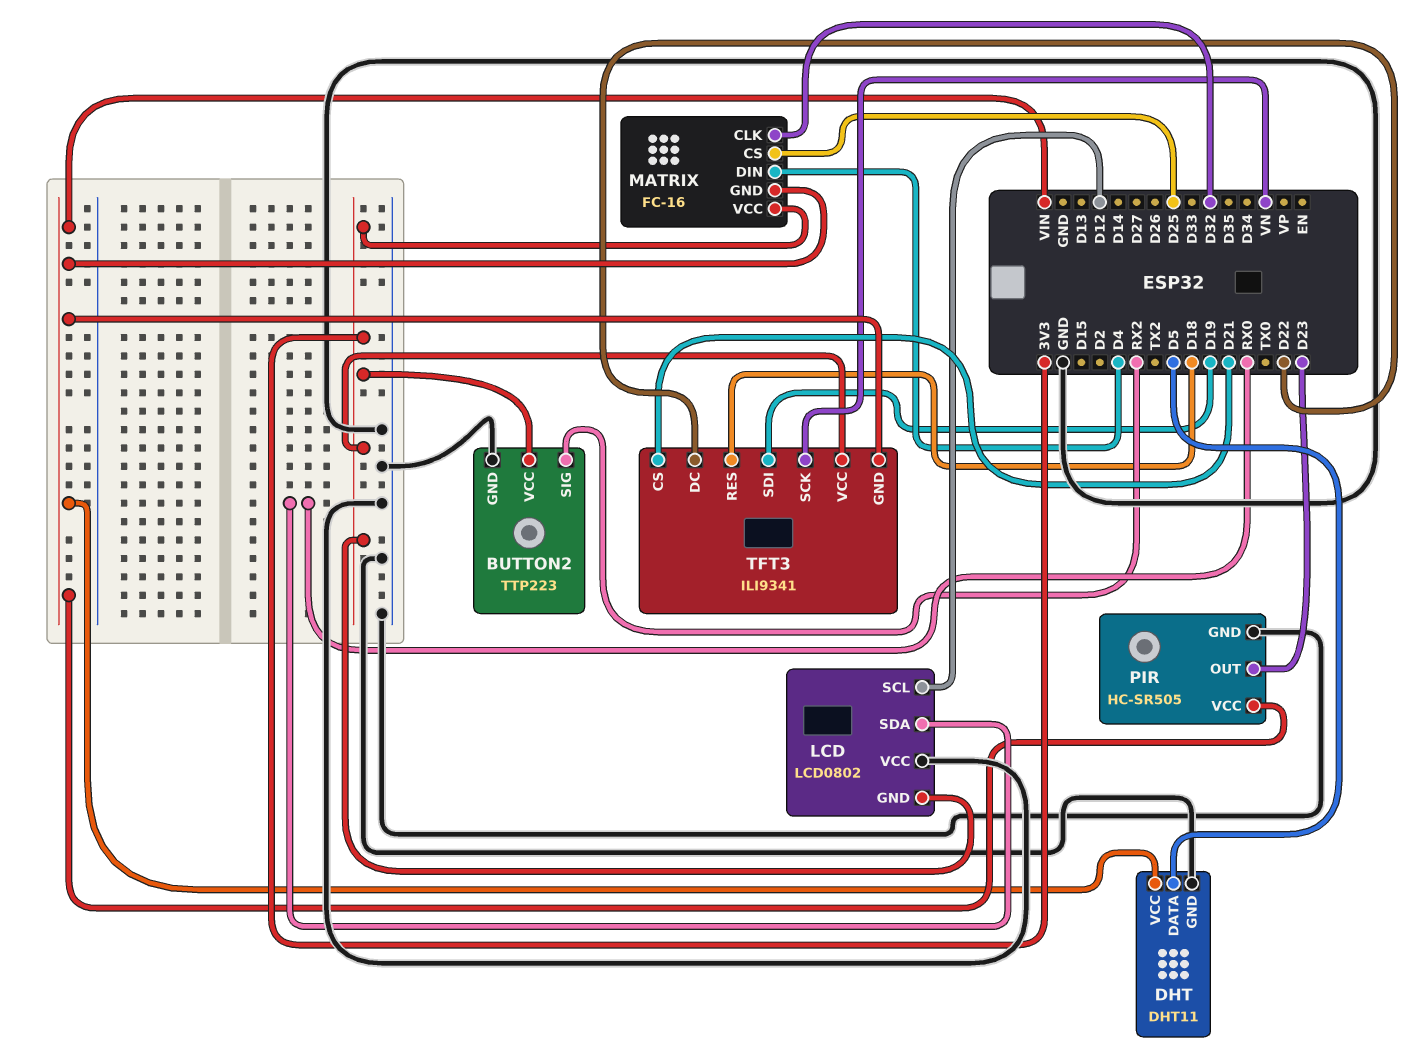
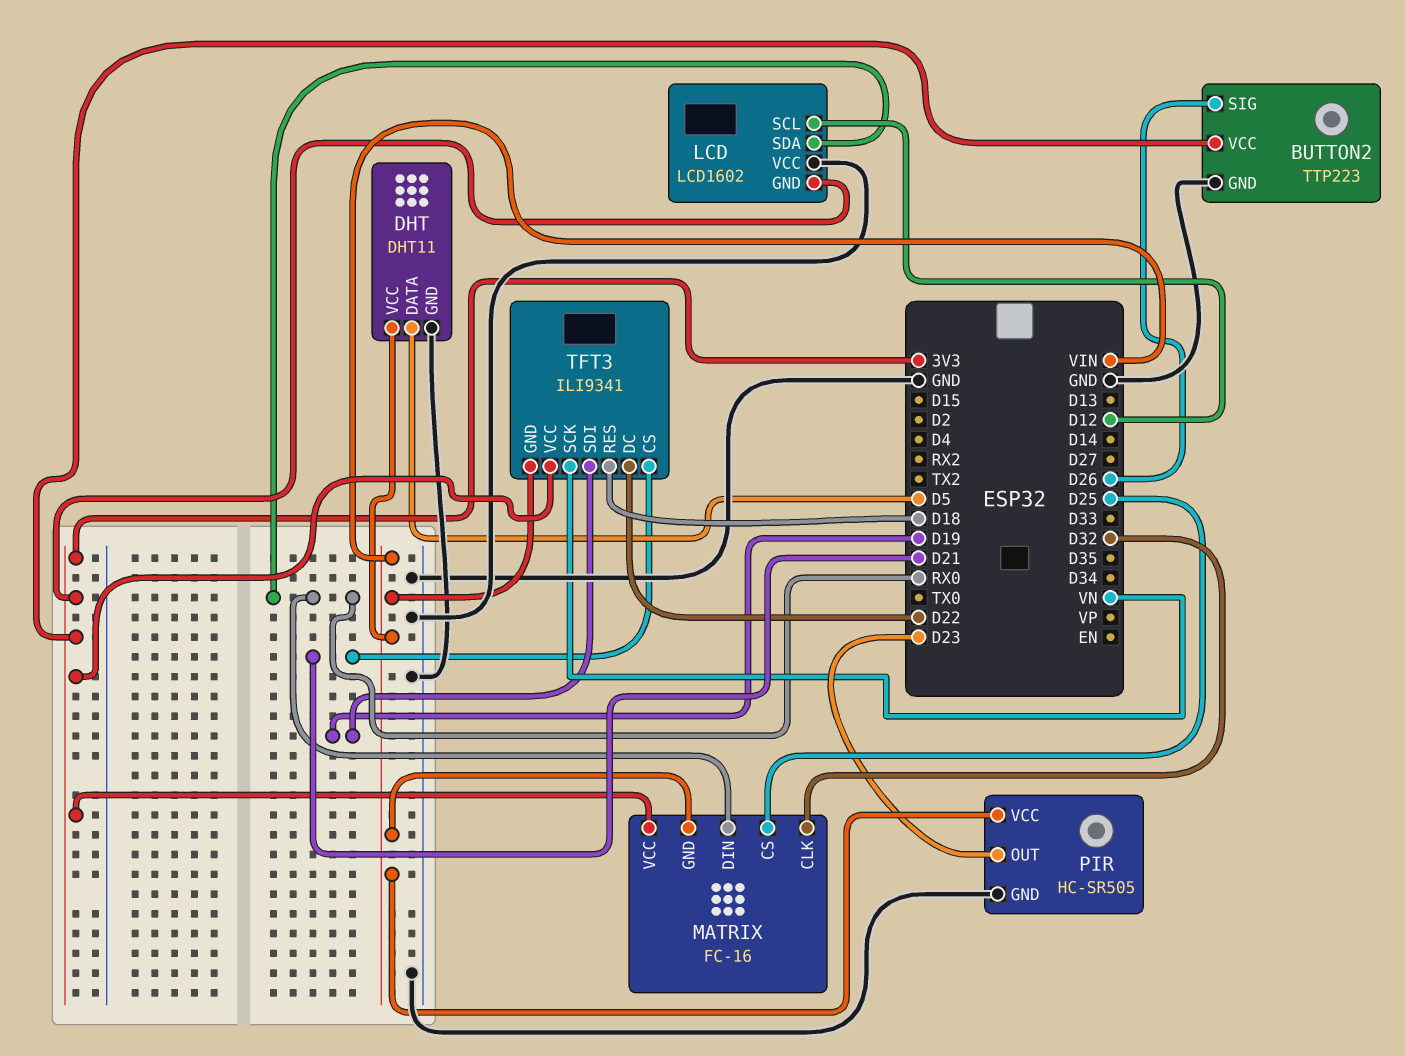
BUTTON2 pin SIG: RX2 -> D26
LCD: LCD0802 -> LCD1602
MATRIX pin DIN: D4 -> RX0

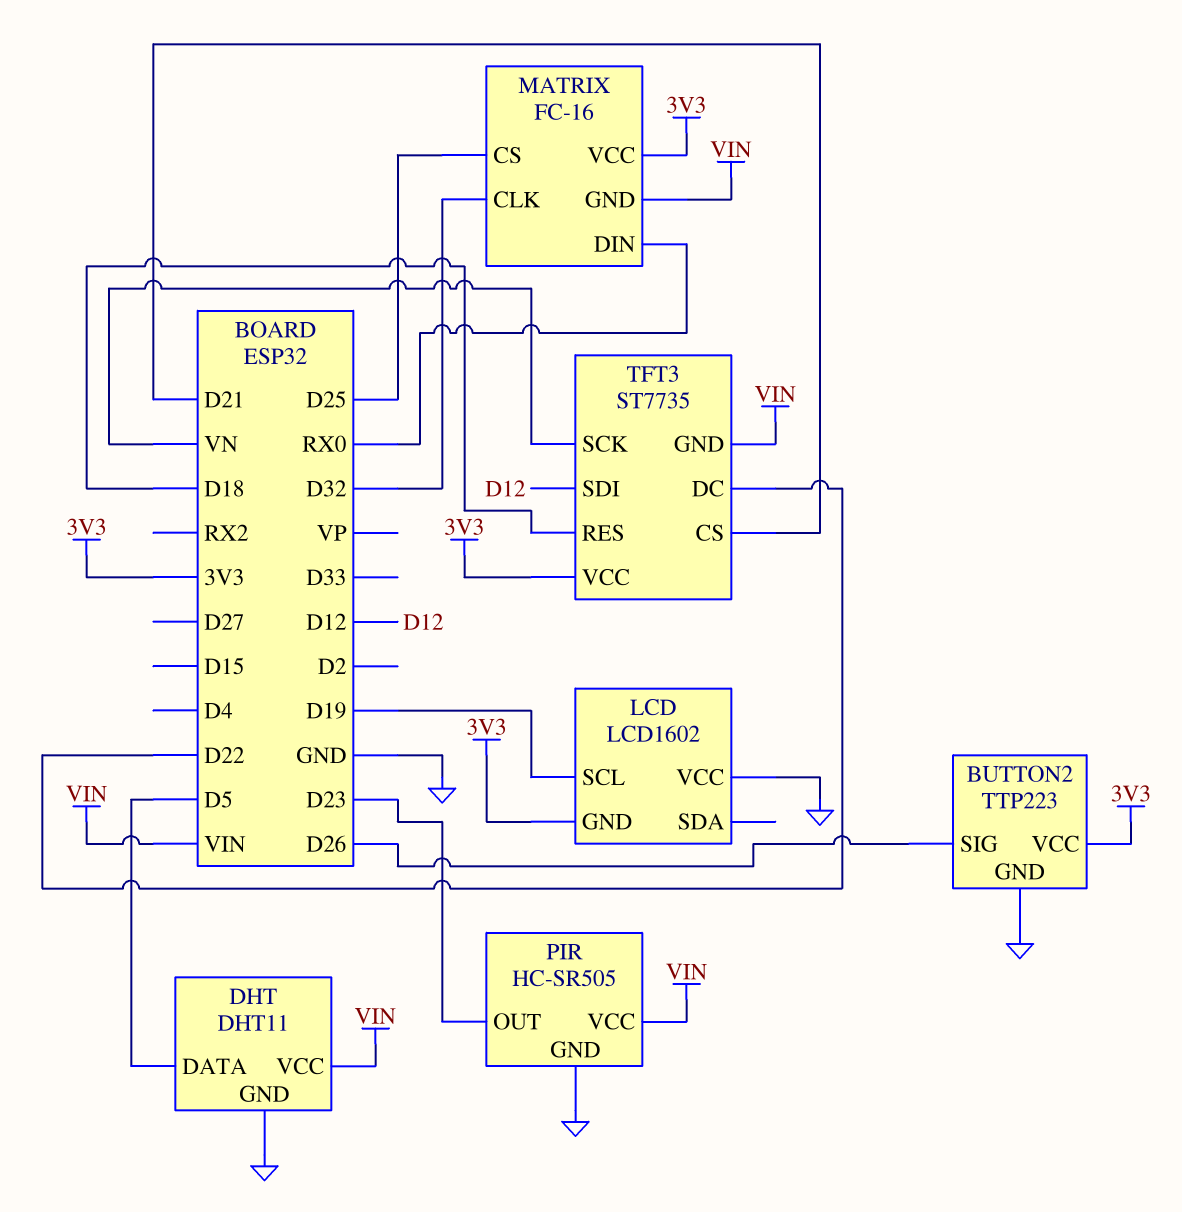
LCD pin SCL: D12 -> D19
LCD pin SDA: RX0 -> none
TFT3: ILI9341 -> ST7735
TFT3 pin SDI: D19 -> D12

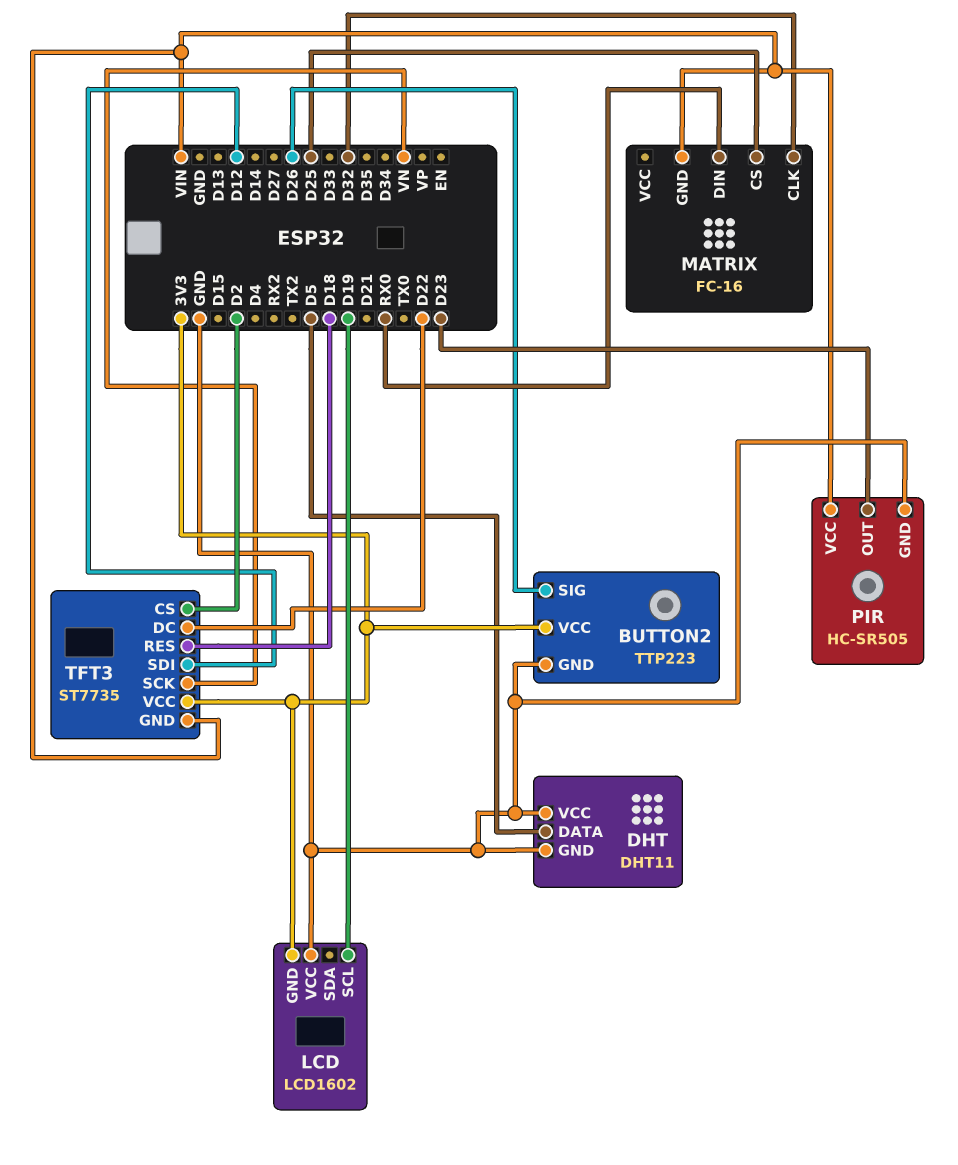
DHT pin VCC: VIN -> GND
MATRIX pin VCC: 3V3 -> none
TFT3 pin CS: D21 -> D2

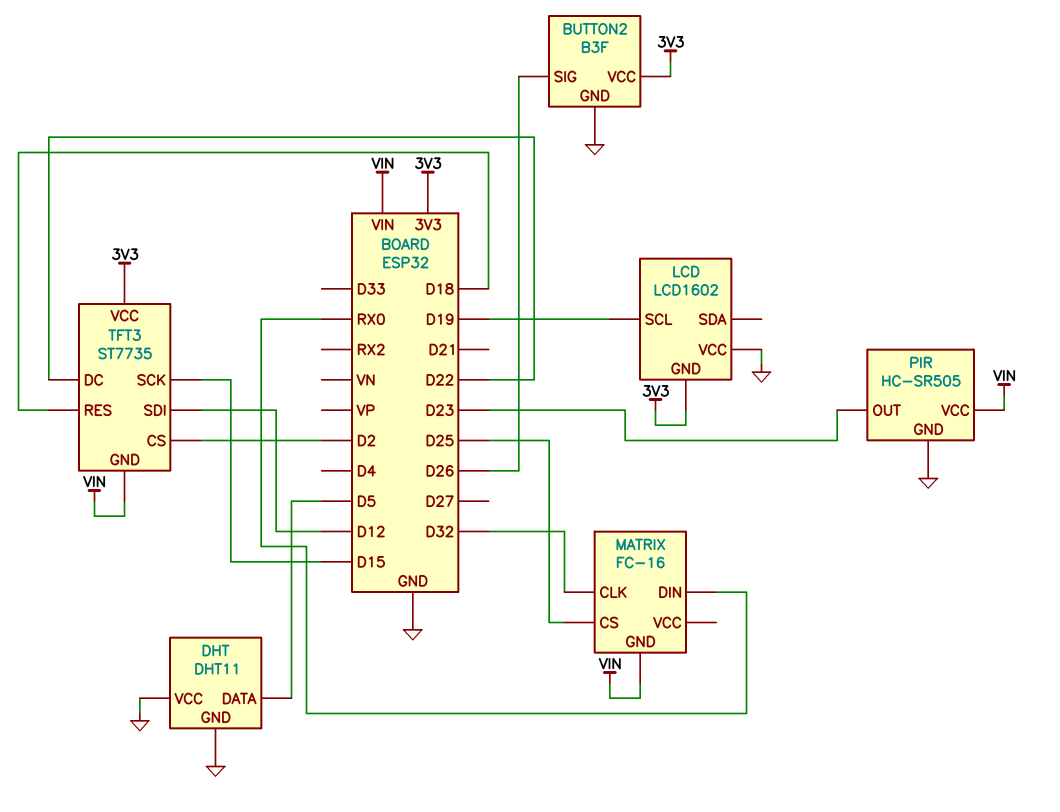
BUTTON2: TTP223 -> B3F
TFT3 pin SCK: VN -> D15

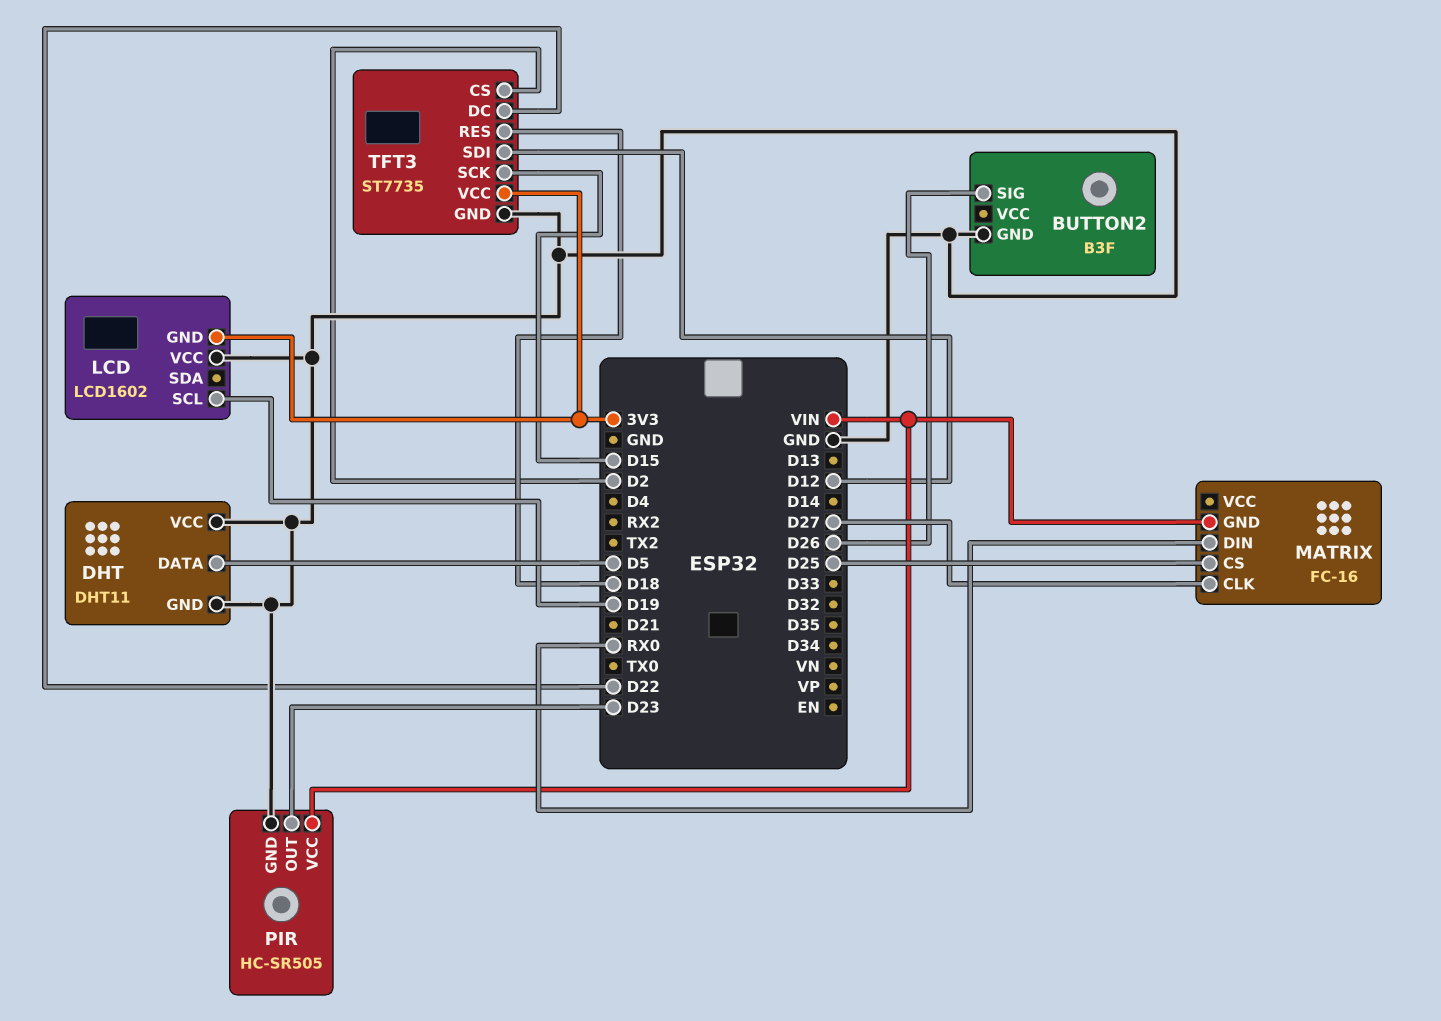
BUTTON2 pin VCC: 3V3 -> none
MATRIX pin CLK: D32 -> D27
TFT3 pin GND: VIN -> GND

